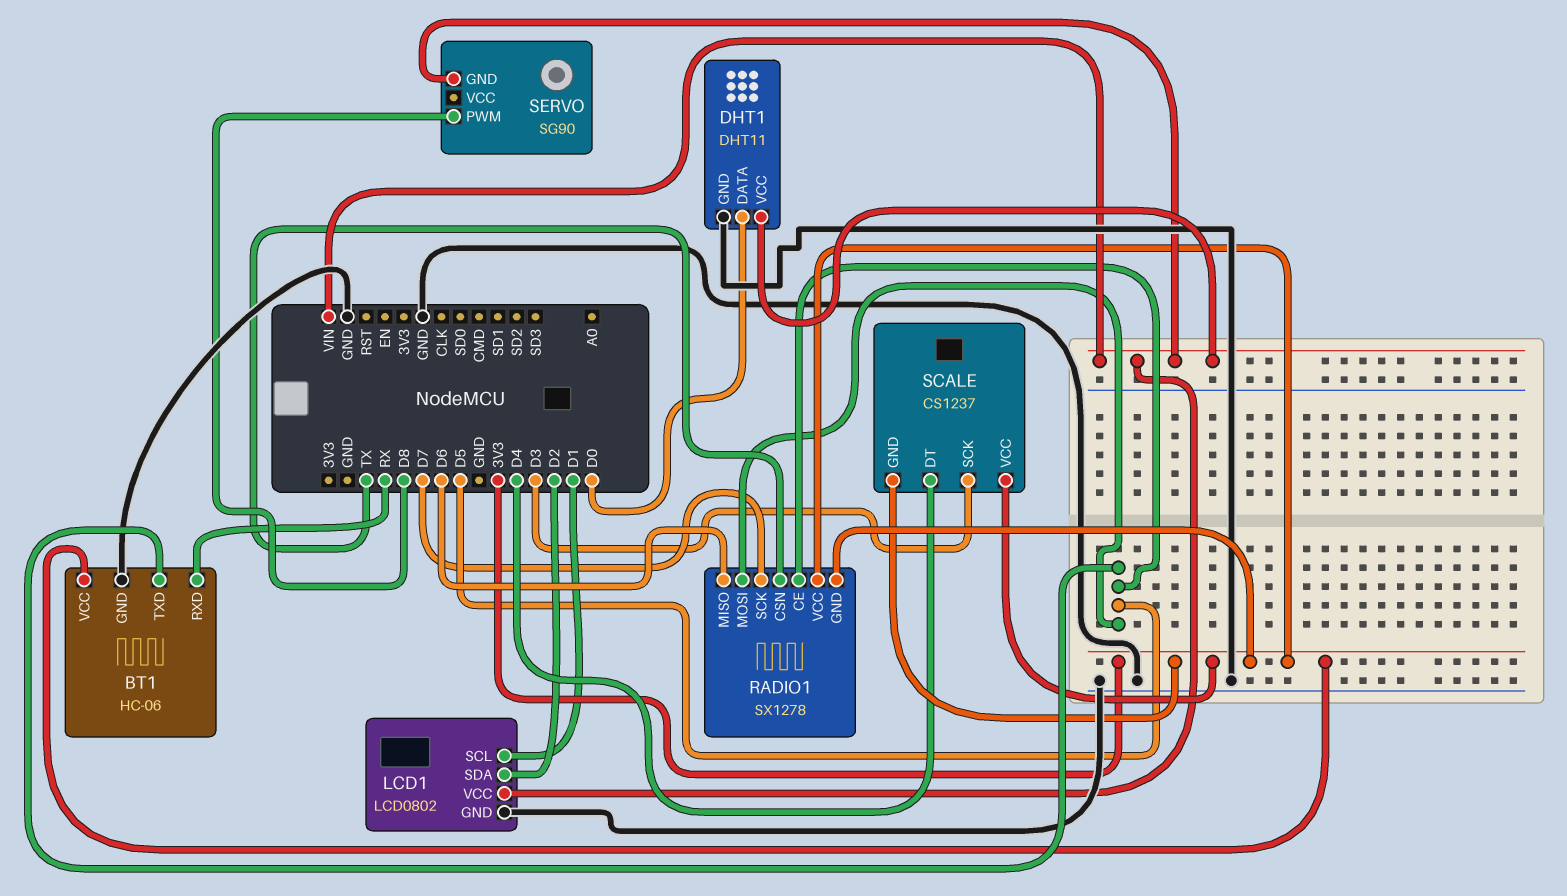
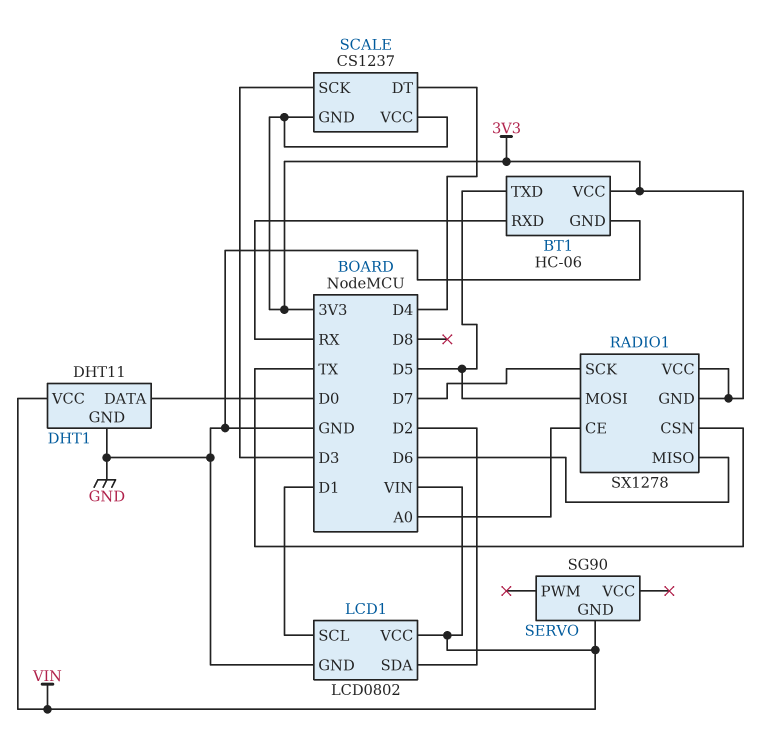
RADIO1 pin CE: D5 -> A0
SERVO pin PWM: D8 -> none

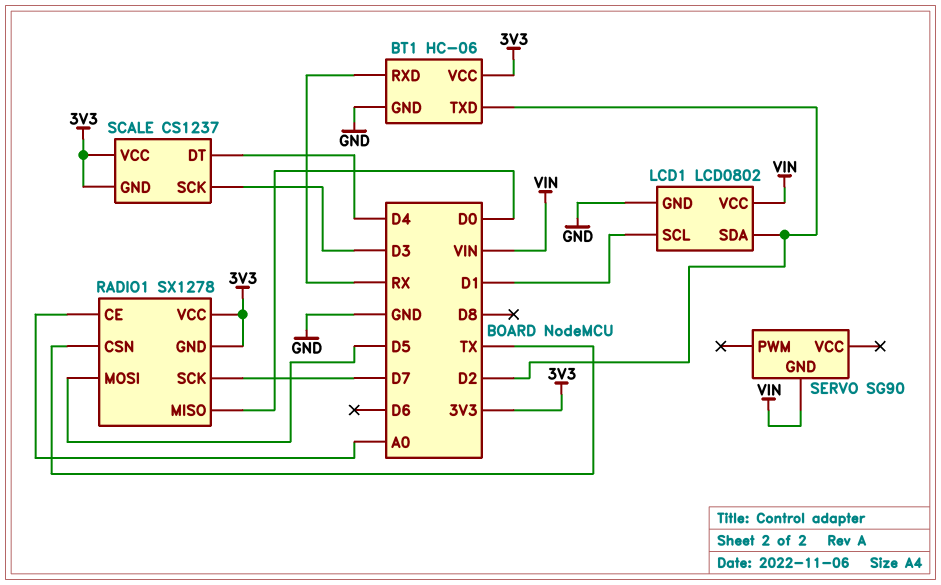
BT1 pin TXD: D5 -> D2
DHT1: DHT11 -> none
DHT1 pin DATA: D0 -> none
DHT1 pin GND: GND -> none
DHT1 pin VCC: VIN -> none
RADIO1 pin MISO: D6 -> D0

